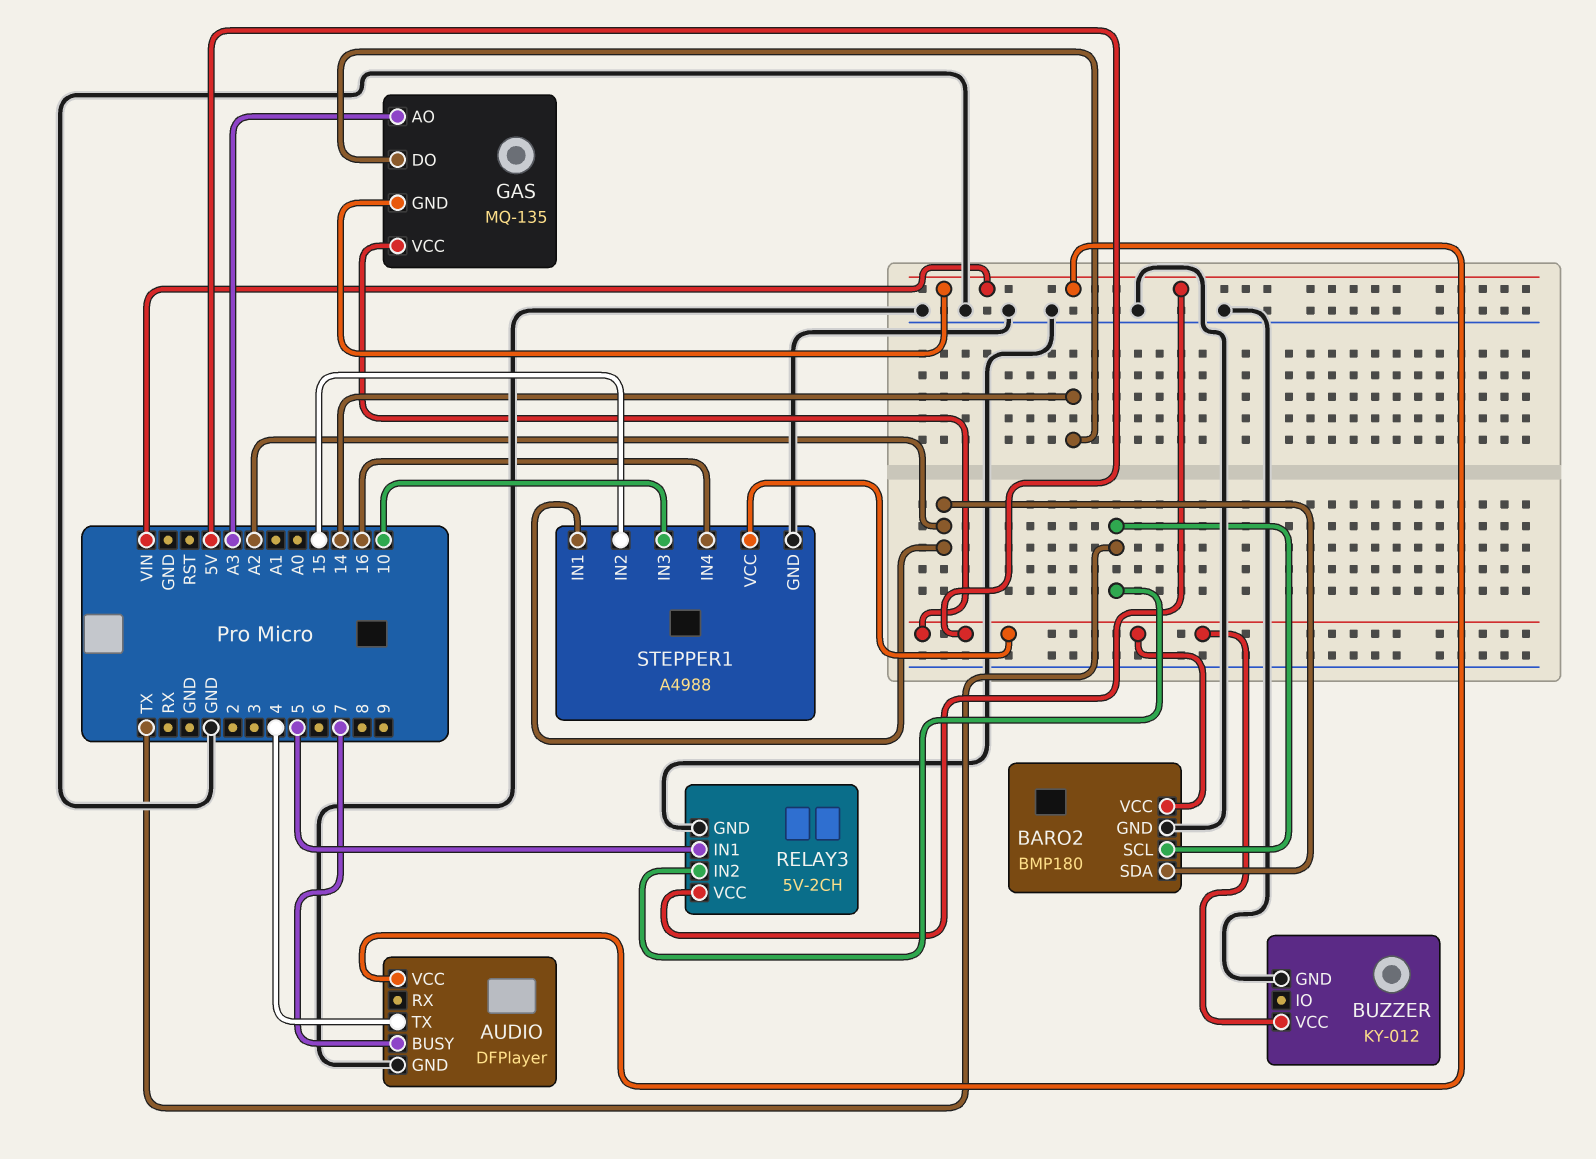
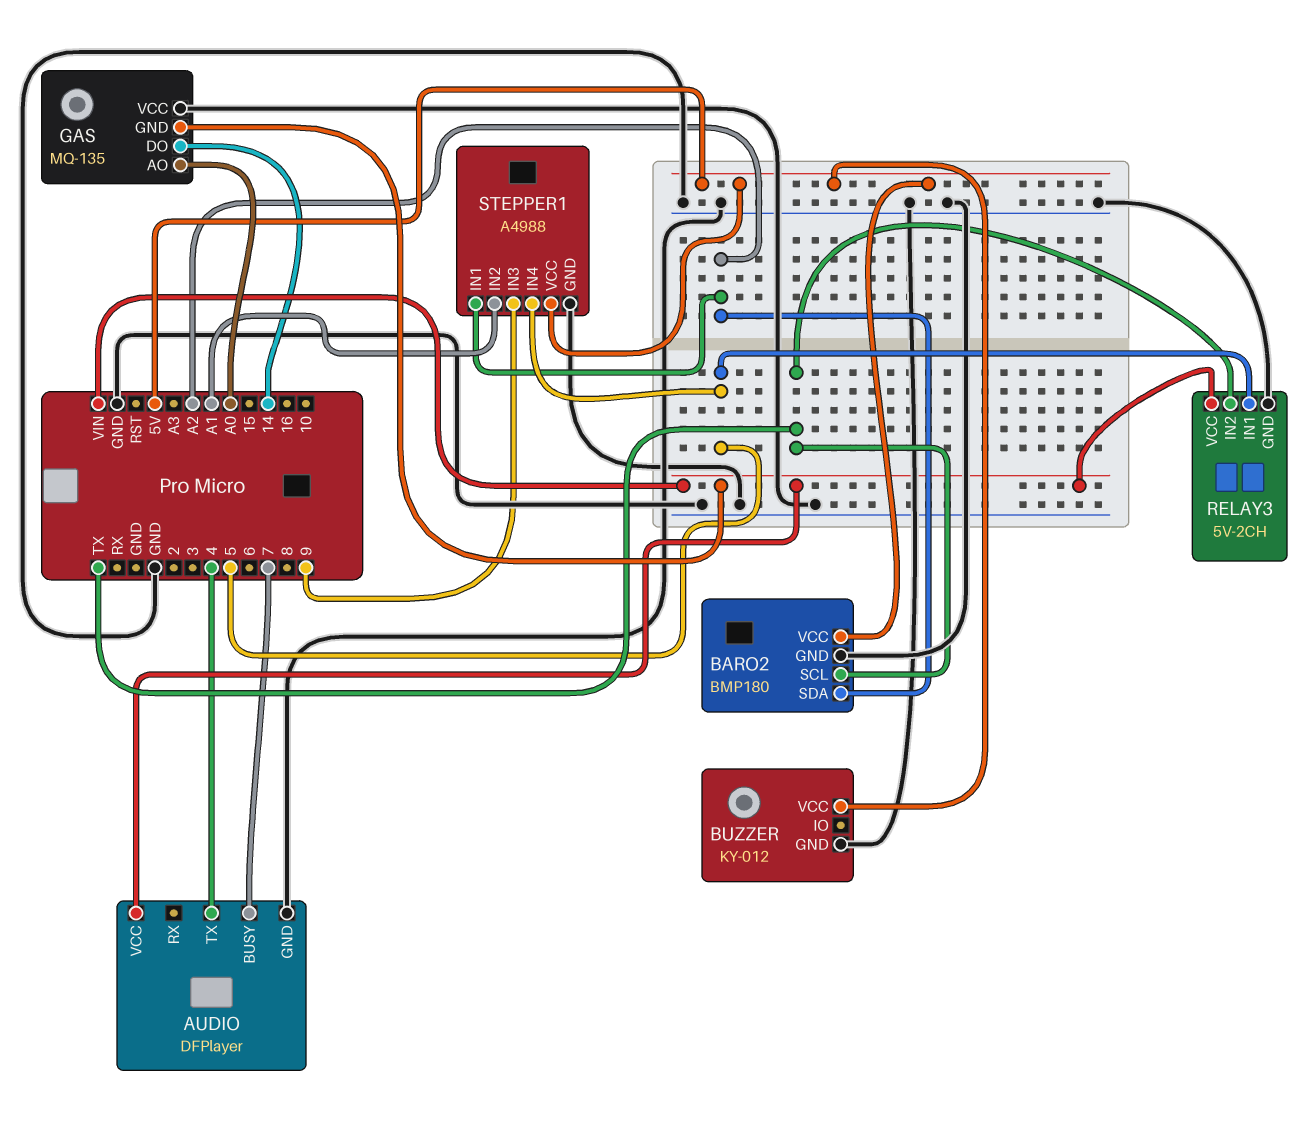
GAS pin AO: A3 -> A0
GAS pin VCC: 5V -> GND
STEPPER1 pin IN2: 15 -> A1
STEPPER1 pin IN3: 10 -> 9
STEPPER1 pin IN4: 16 -> 5

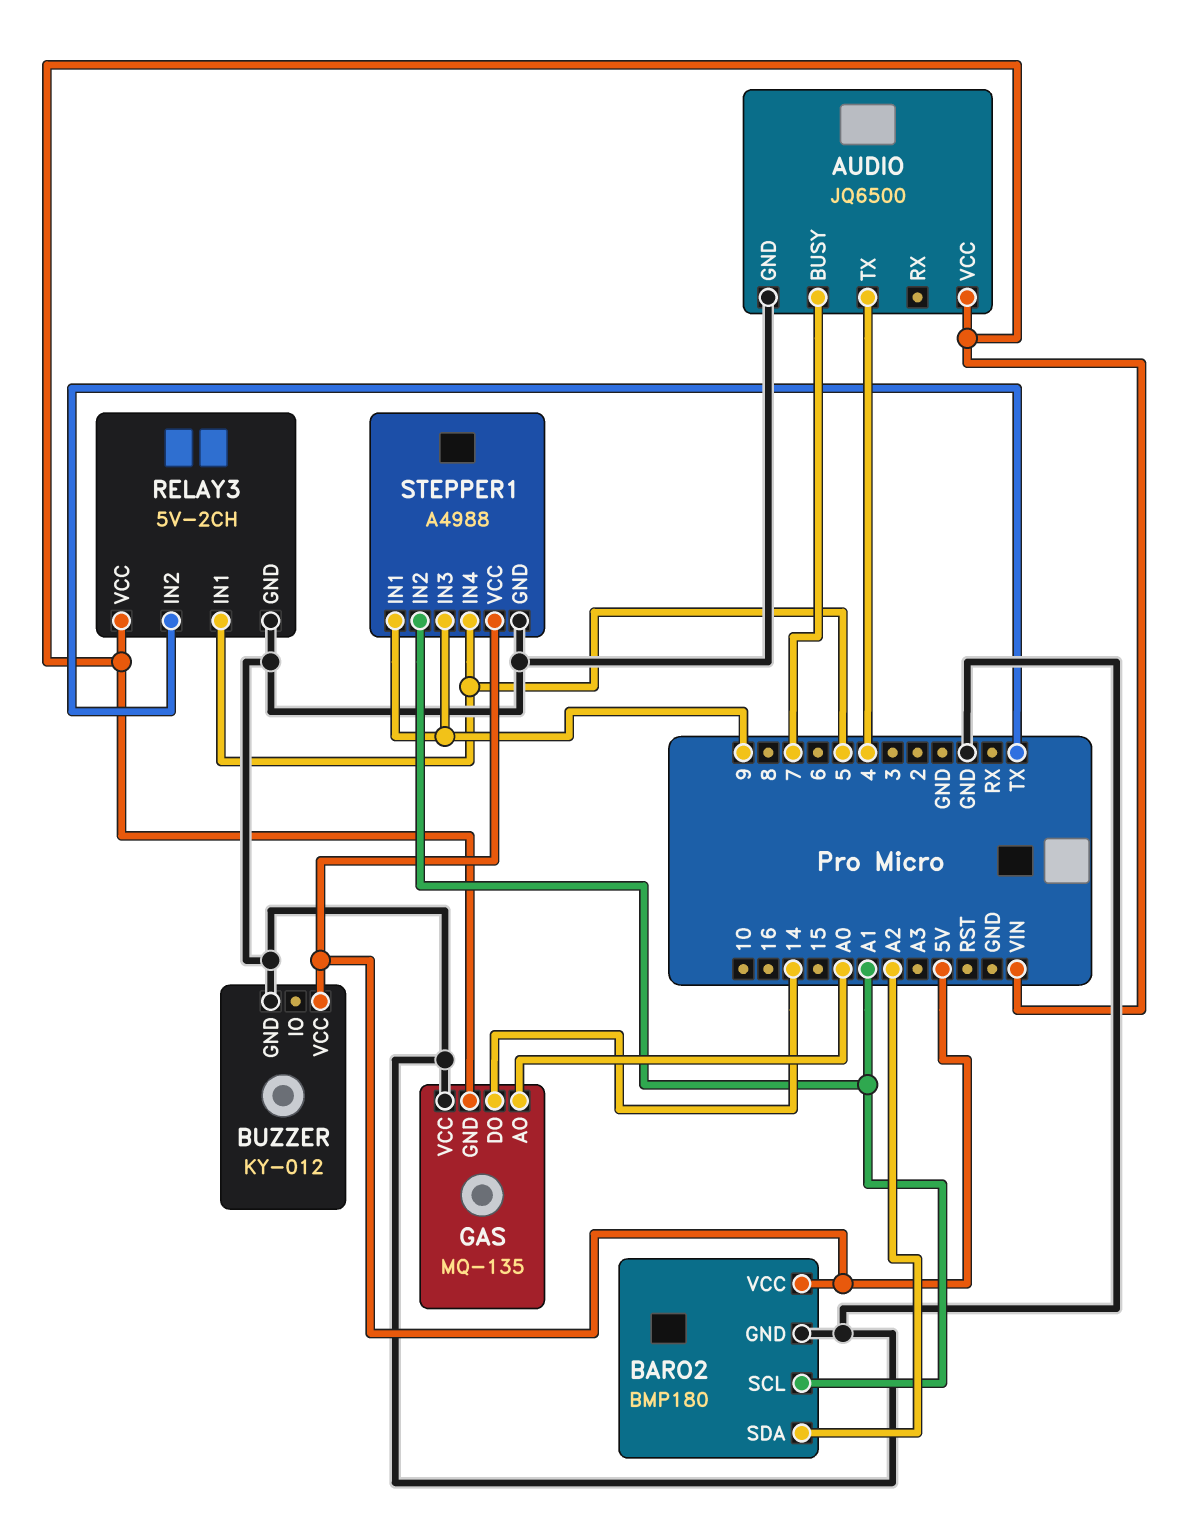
AUDIO: DFPlayer -> JQ6500
BARO2 pin SCL: TX -> A1
STEPPER1 pin IN1: A2 -> 9

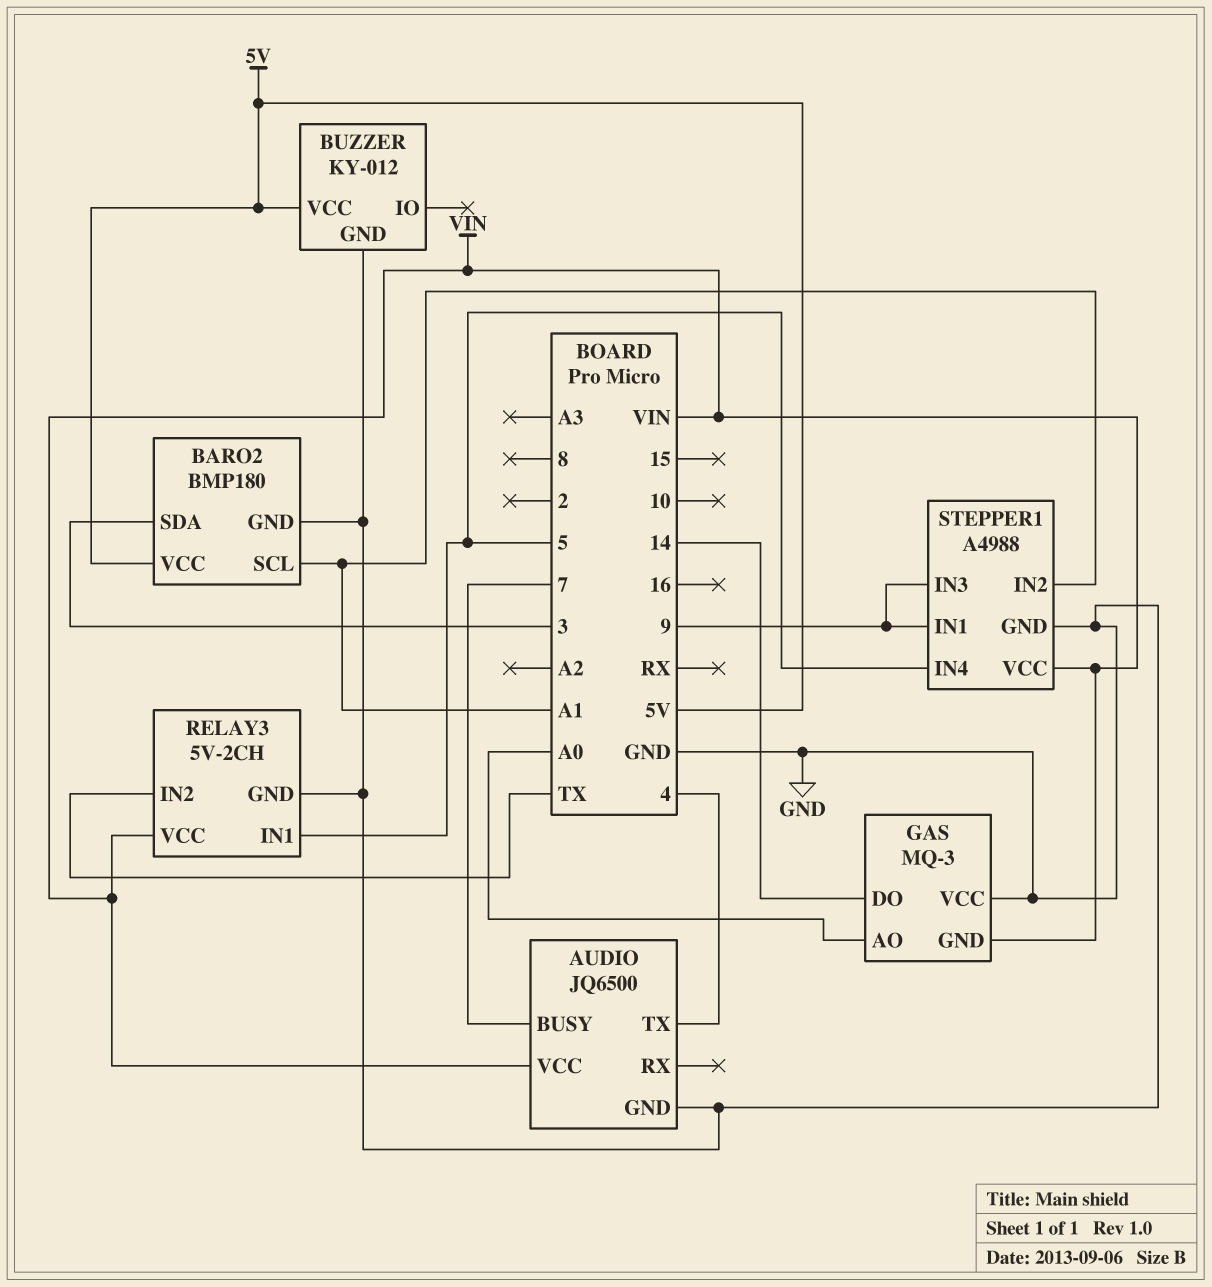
BARO2 pin SDA: A2 -> 3
GAS: MQ-135 -> MQ-3
STEPPER1 pin VCC: 5V -> VIN

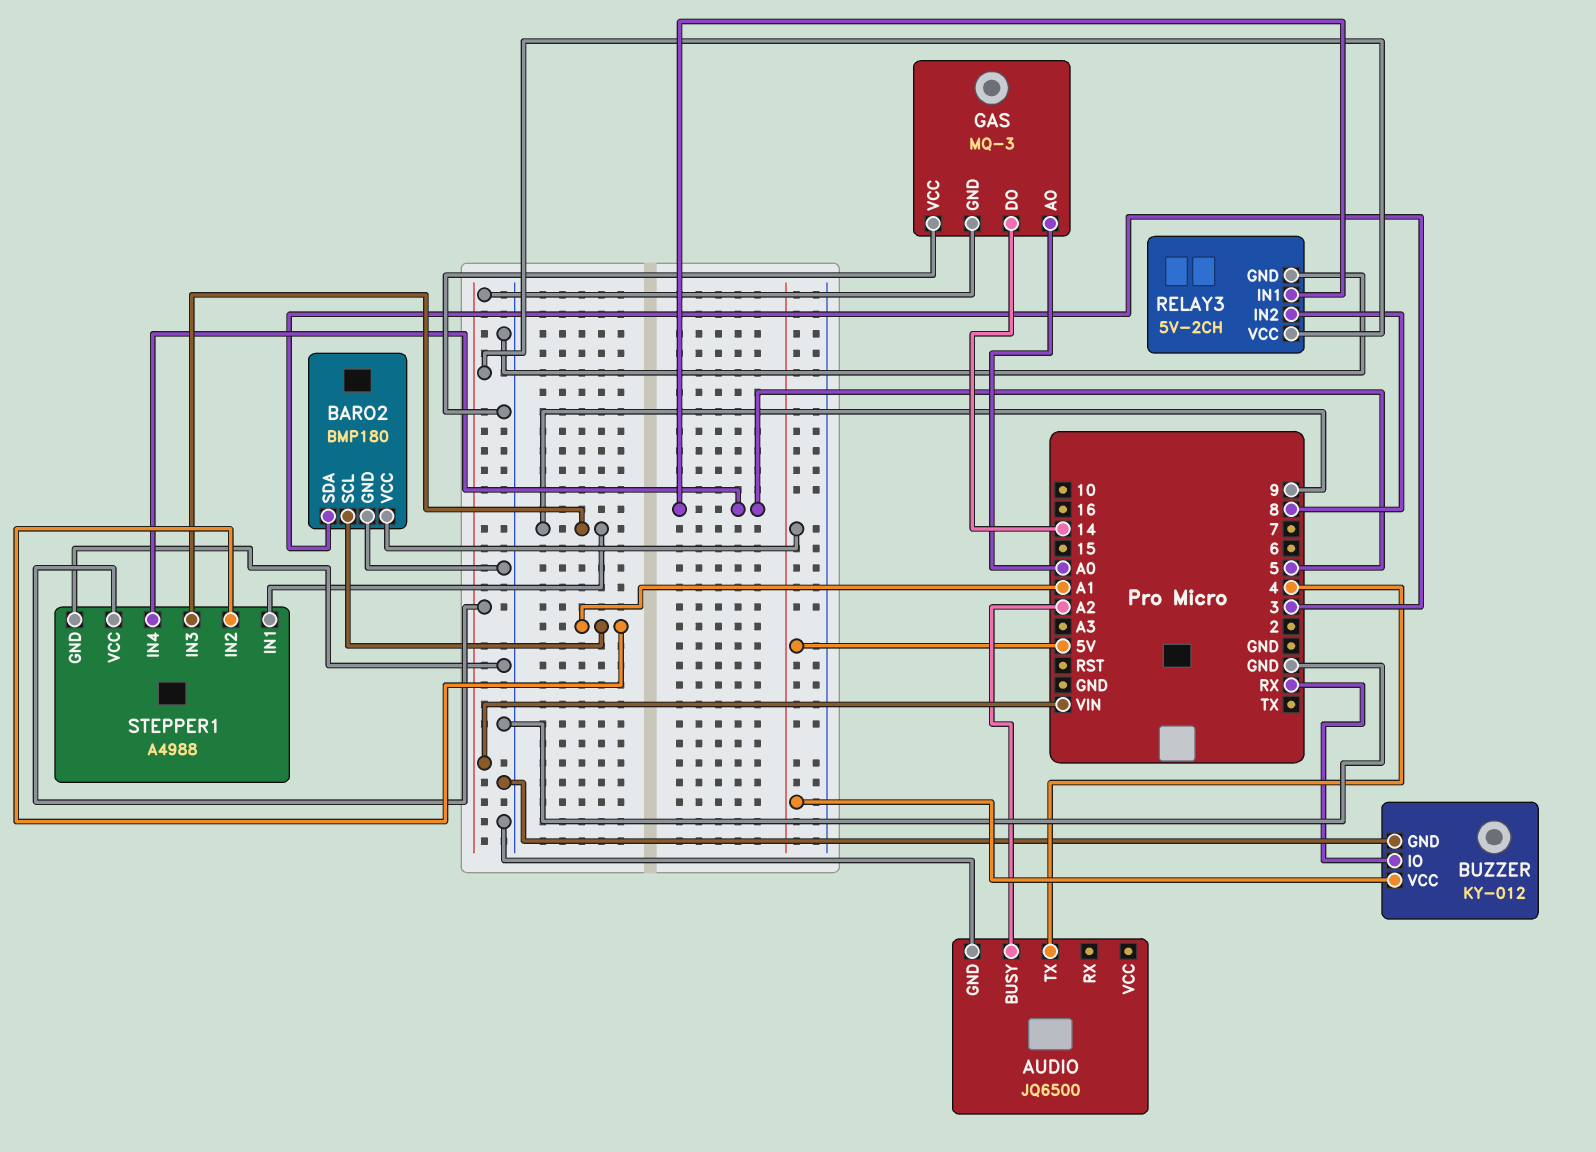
AUDIO pin BUSY: 7 -> A2
AUDIO pin VCC: VIN -> none
BUZZER pin IO: none -> RX
RELAY3 pin IN2: TX -> 8

